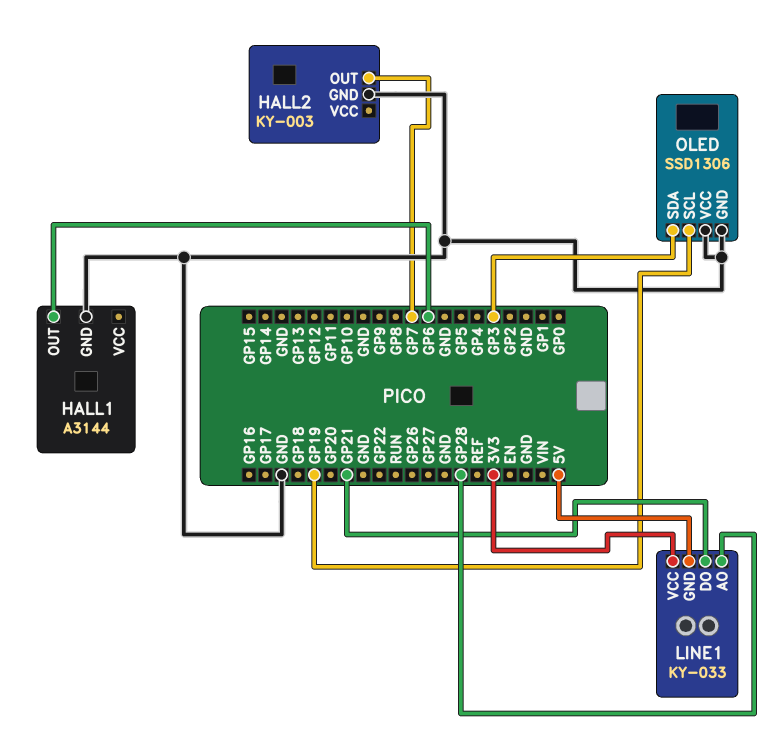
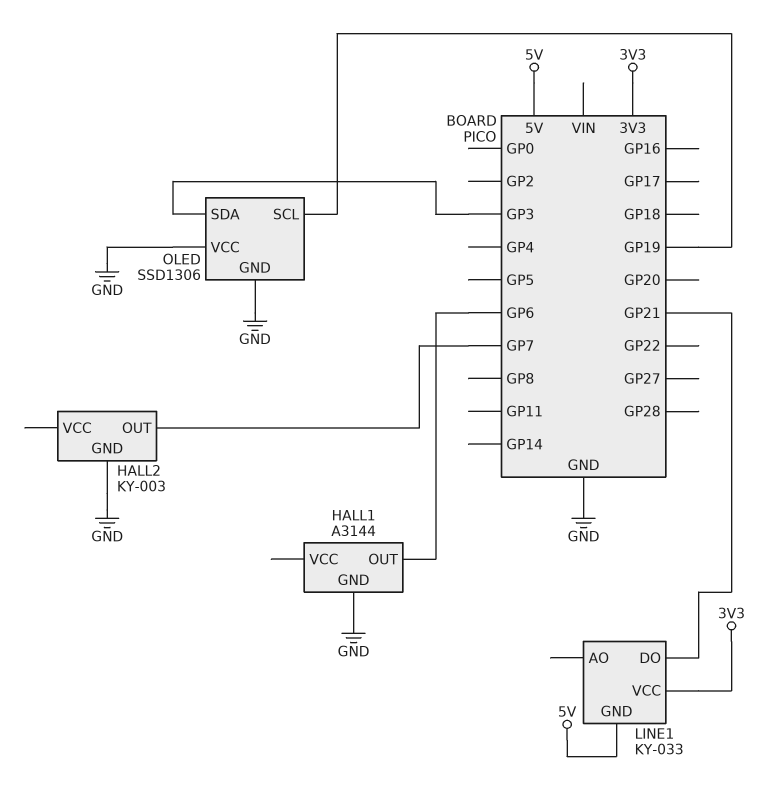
LINE1 pin AO: GP28 -> none

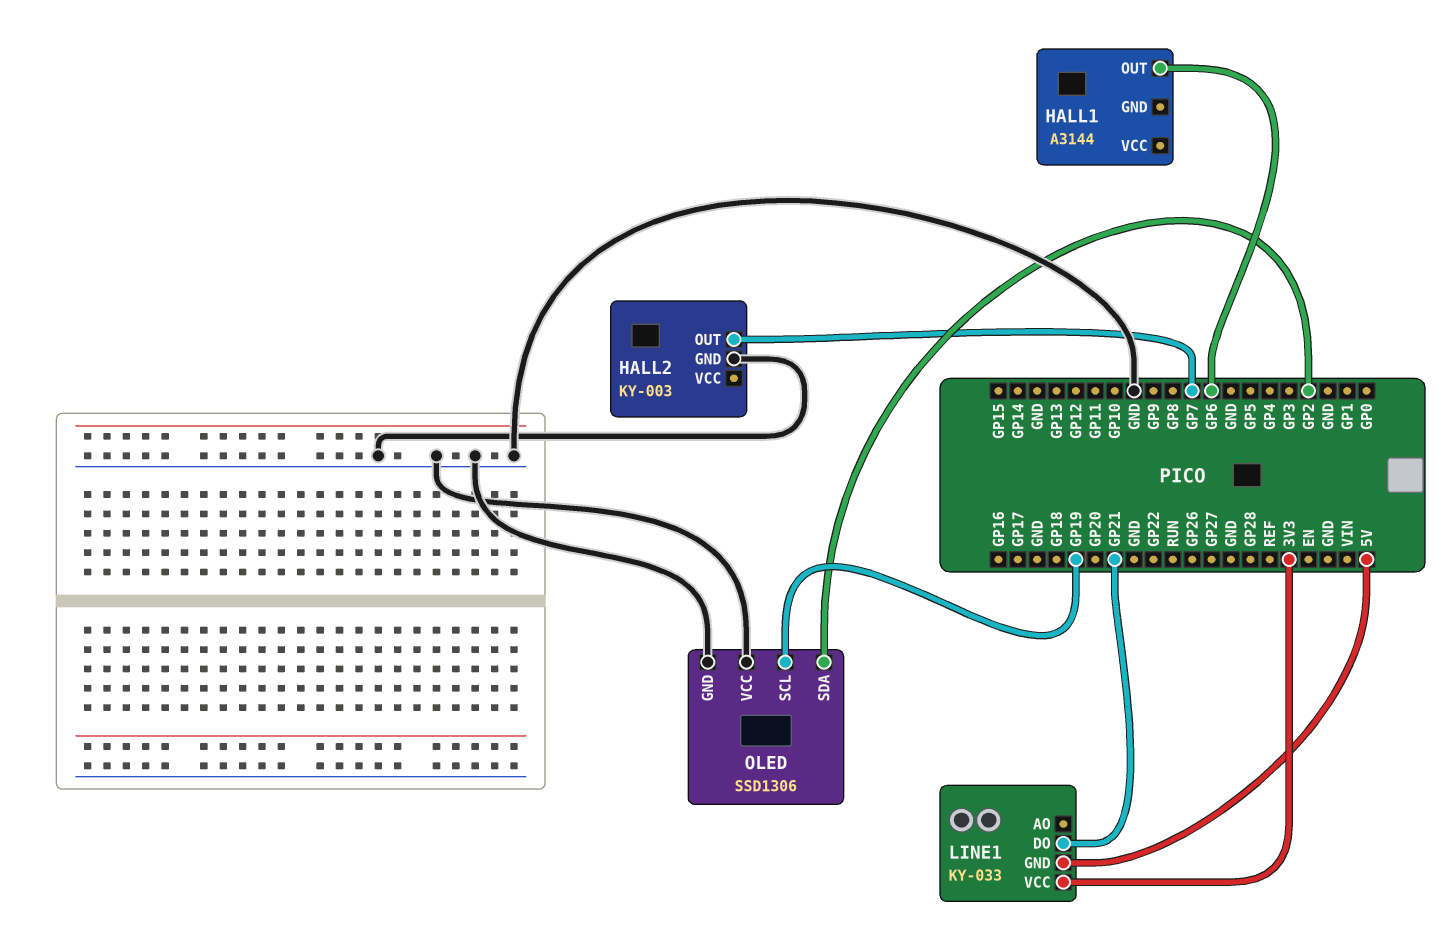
HALL1 pin GND: GND -> none
OLED pin SDA: GP3 -> GP2

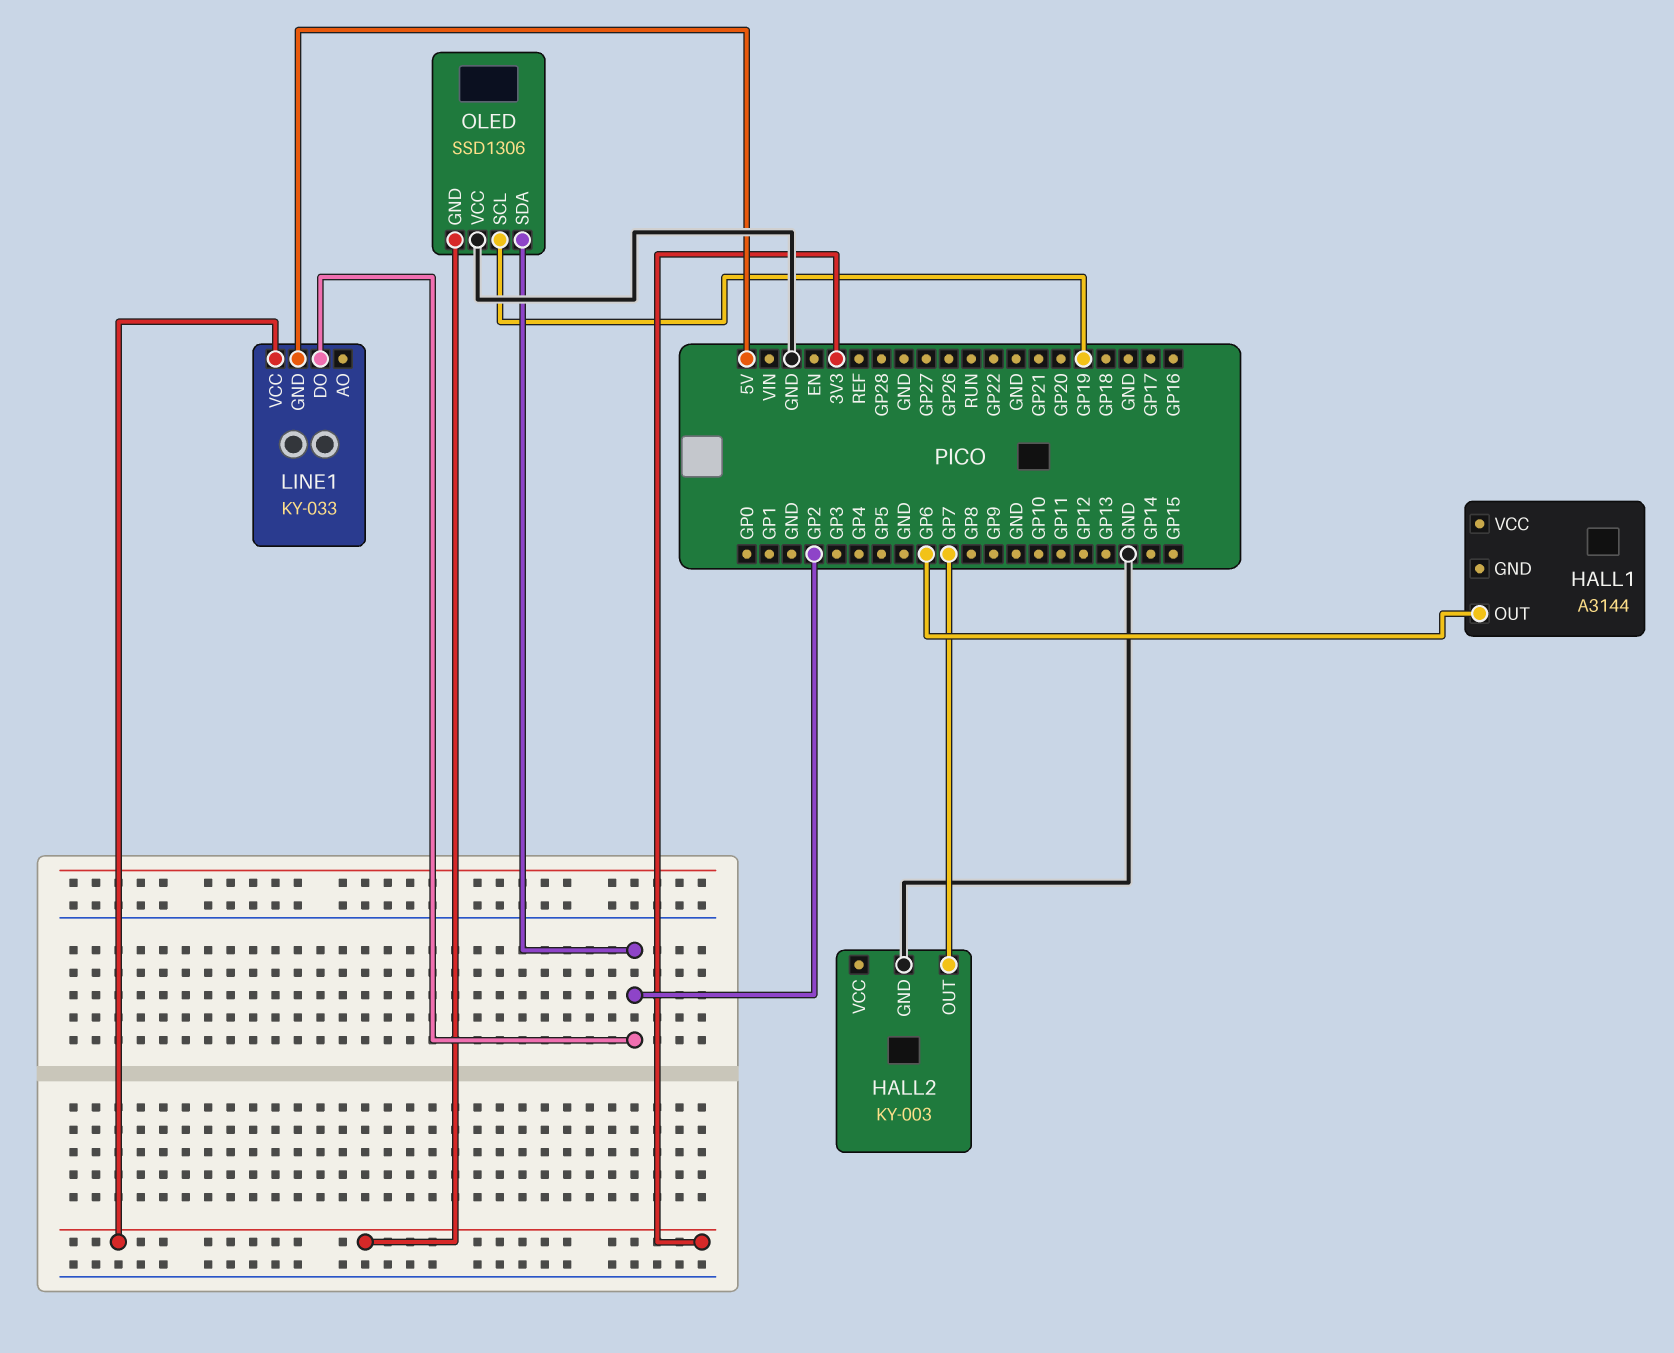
LINE1 pin DO: GP21 -> GP2
OLED pin GND: GND -> 3V3

